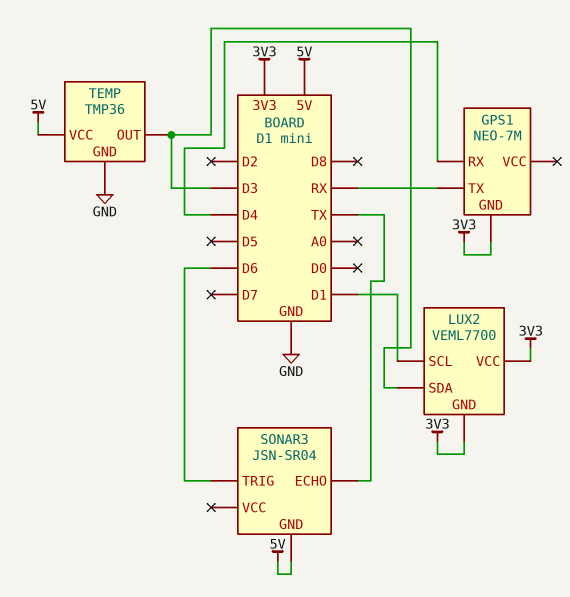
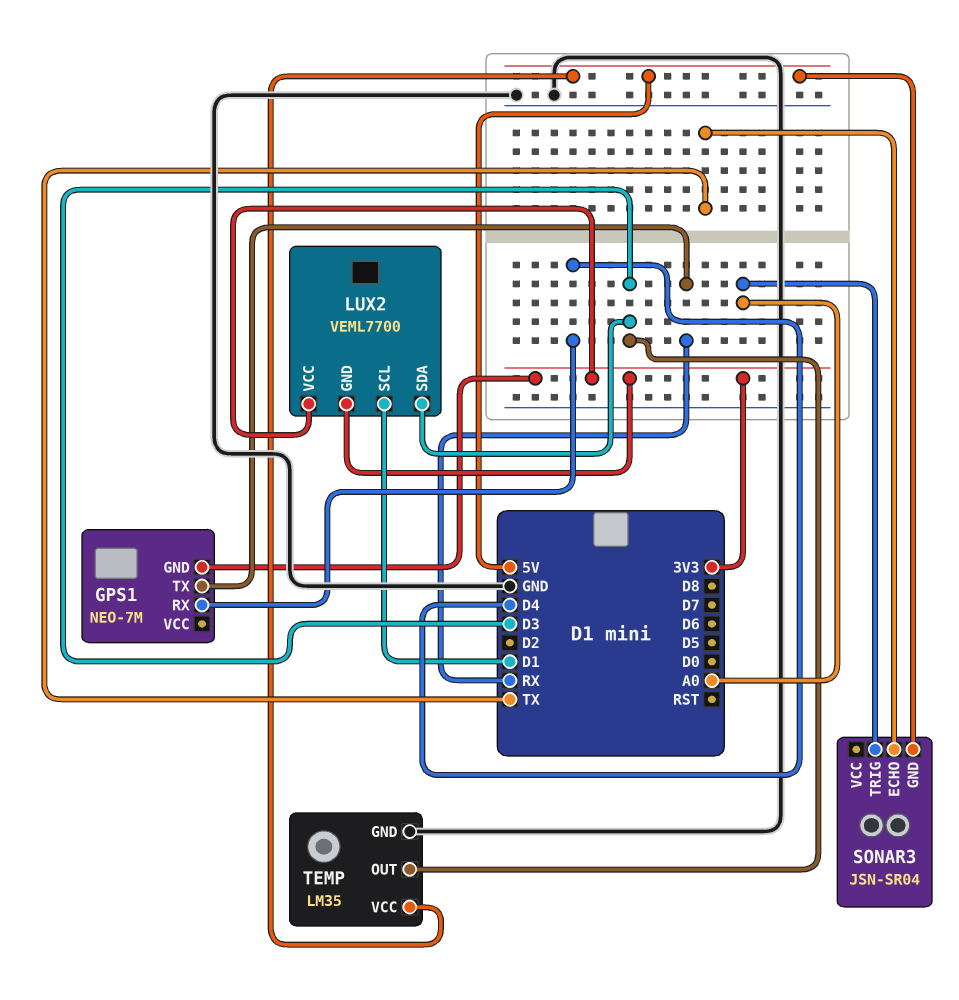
SONAR3 pin TRIG: D6 -> A0
TEMP: TMP36 -> LM35

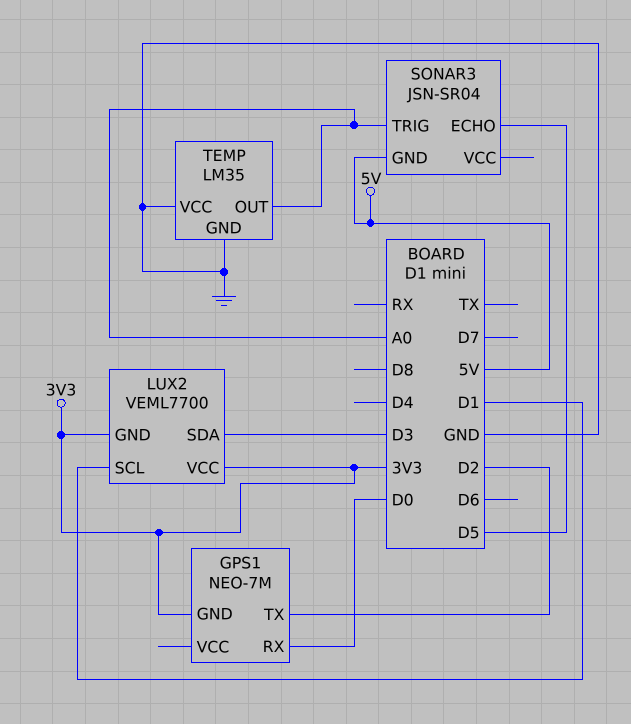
GPS1 pin RX: D4 -> D0
GPS1 pin TX: RX -> D2
SONAR3 pin ECHO: TX -> D5
TEMP pin OUT: D3 -> A0
TEMP pin VCC: 5V -> GND

